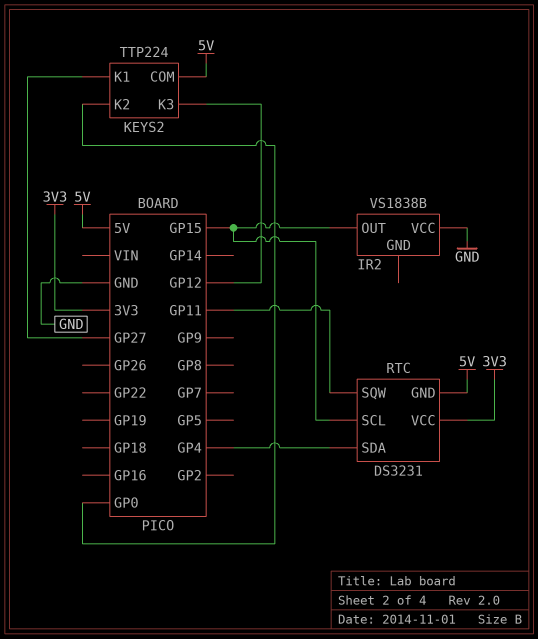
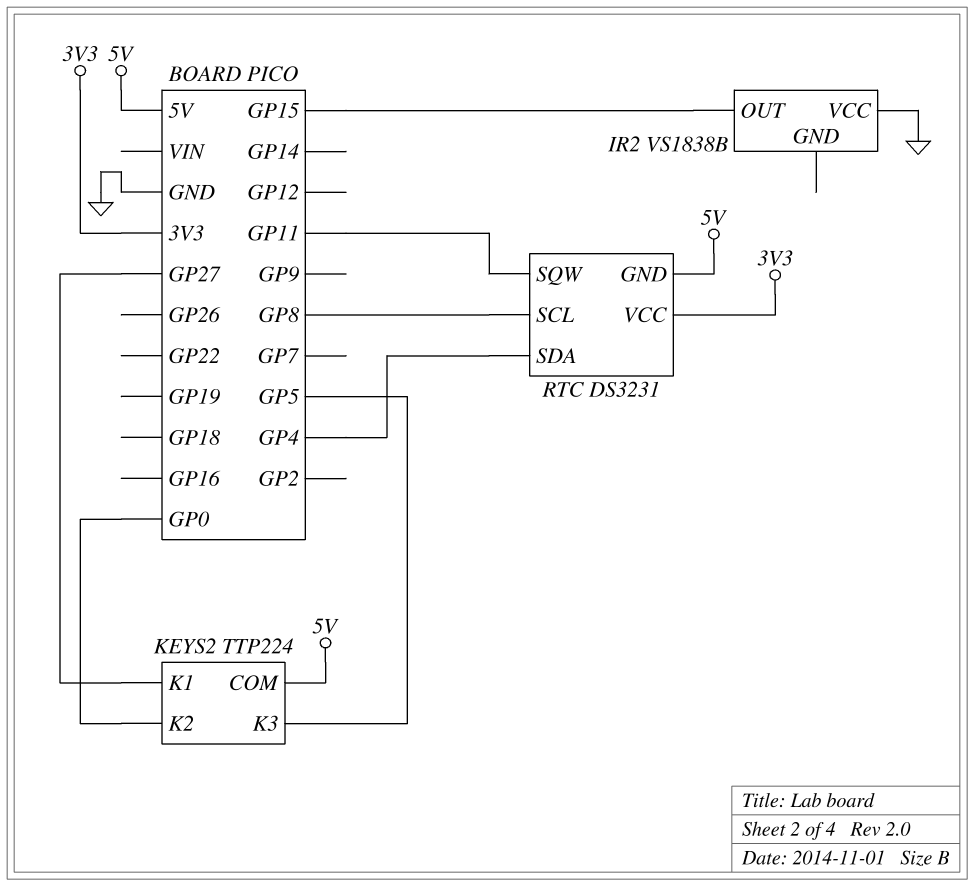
KEYS2 pin K3: GP12 -> GP5
RTC pin SCL: GP15 -> GP8

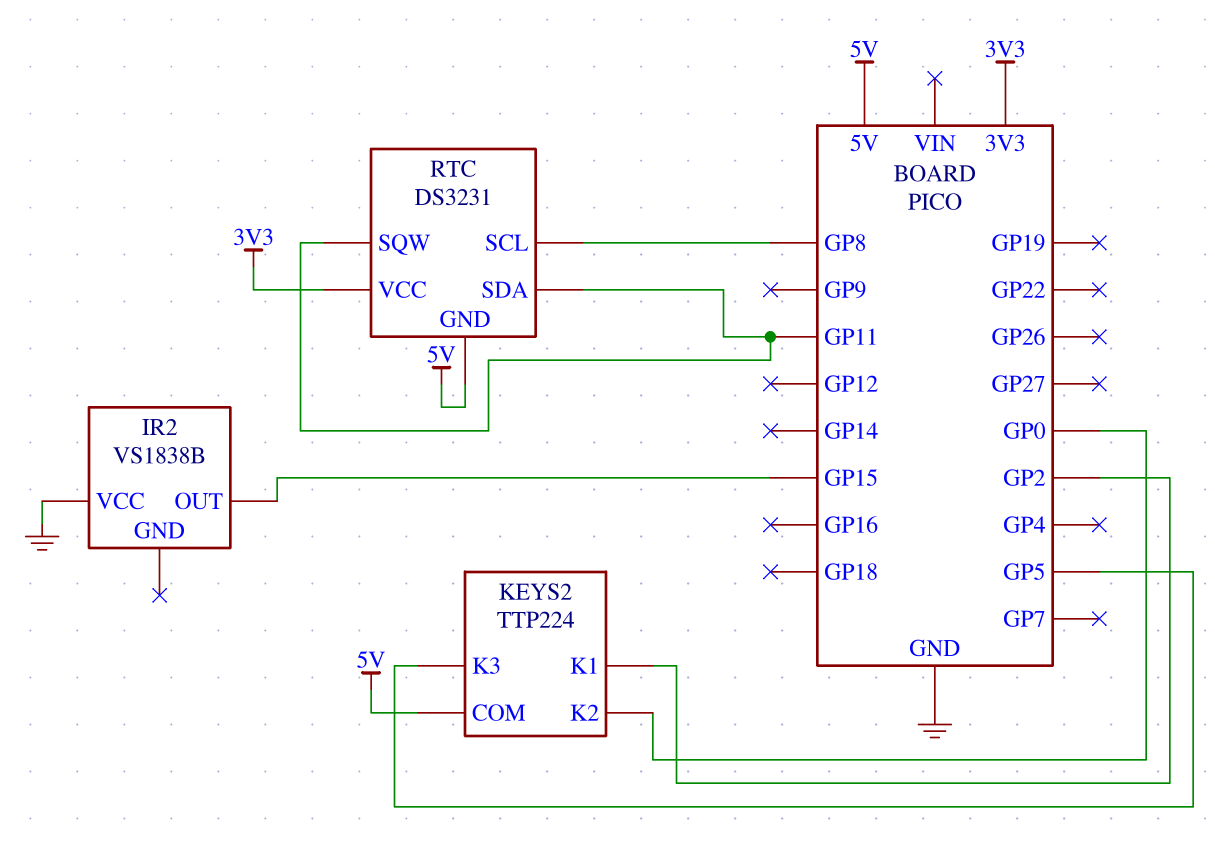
KEYS2 pin K1: GP27 -> GP2
RTC pin SDA: GP4 -> GP11

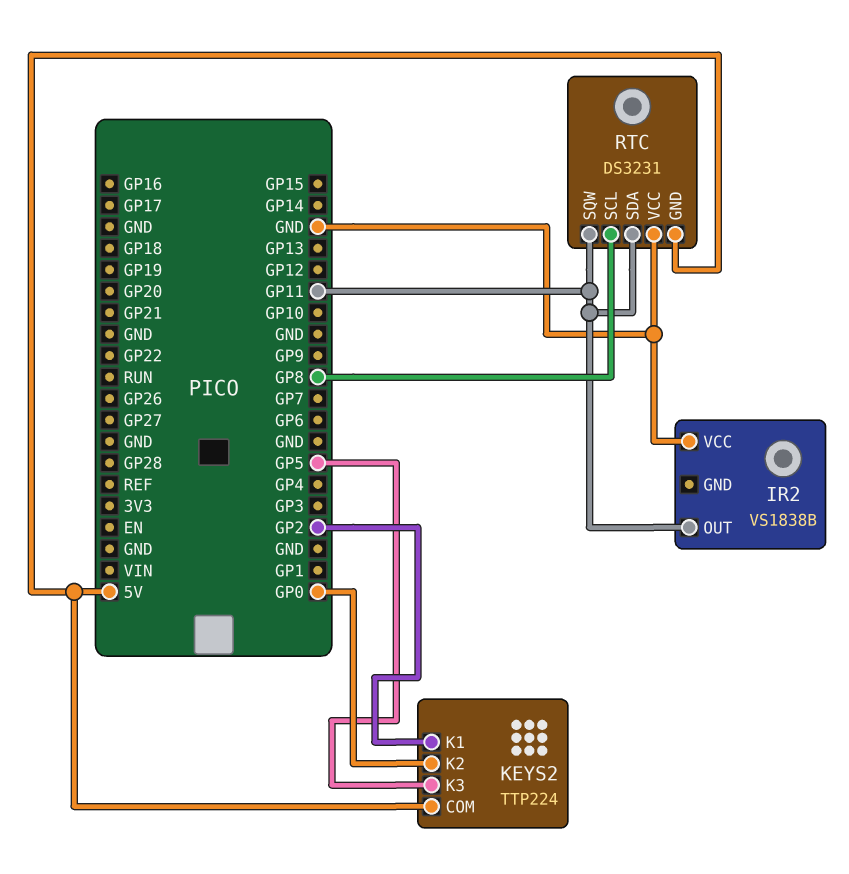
IR2 pin OUT: GP15 -> GP11
RTC pin VCC: 3V3 -> GND

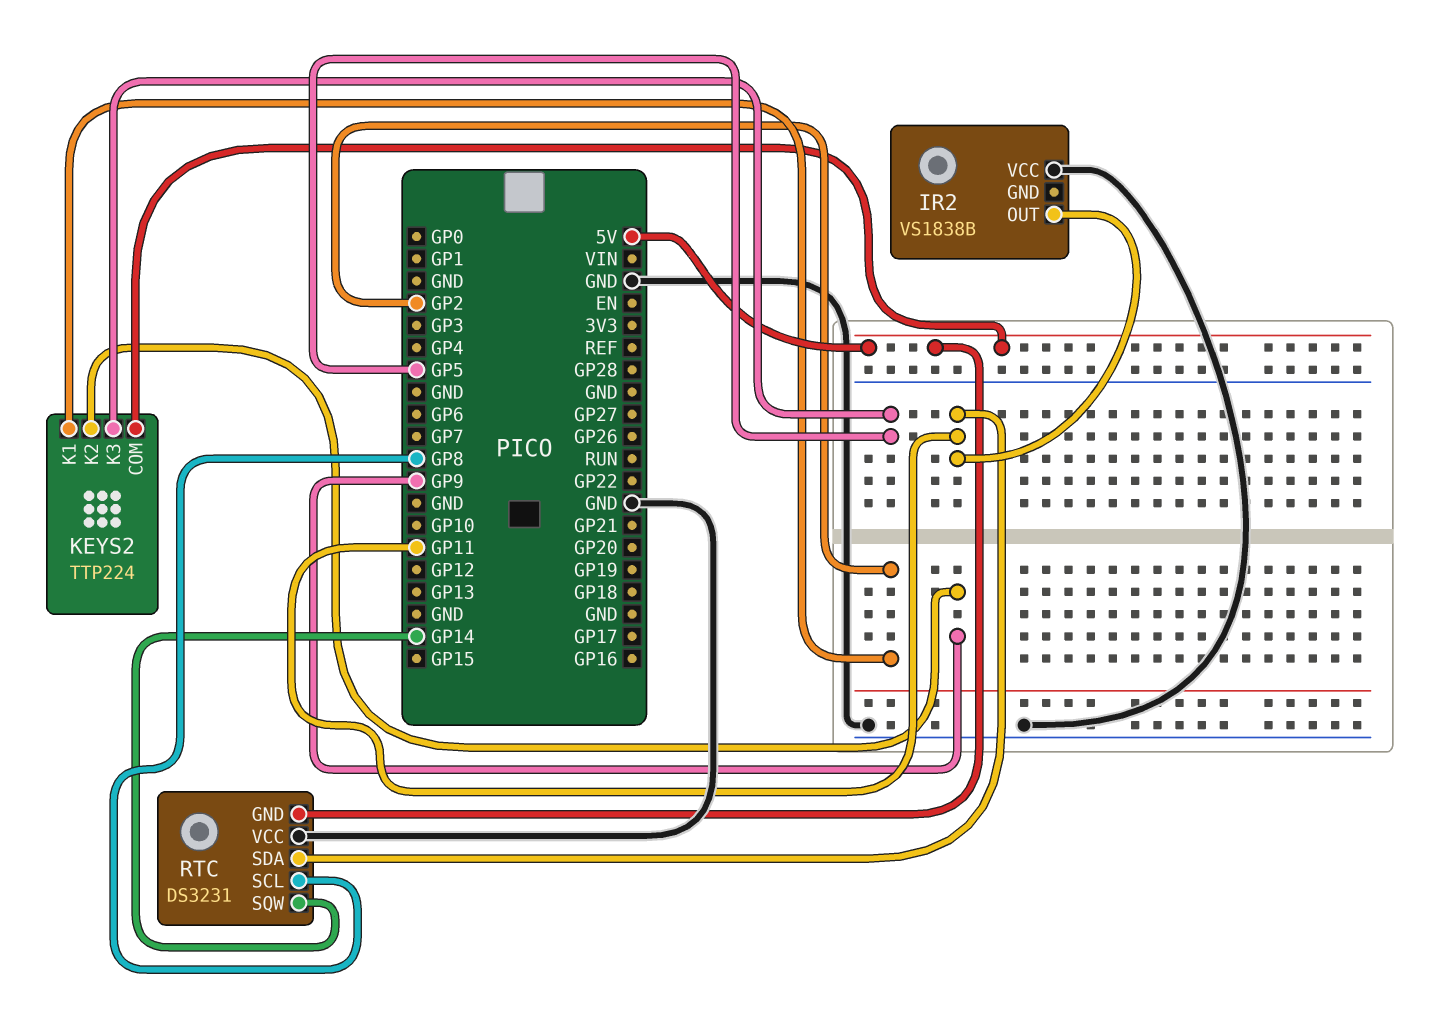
KEYS2 pin K2: GP0 -> GP9
RTC pin SQW: GP11 -> GP14

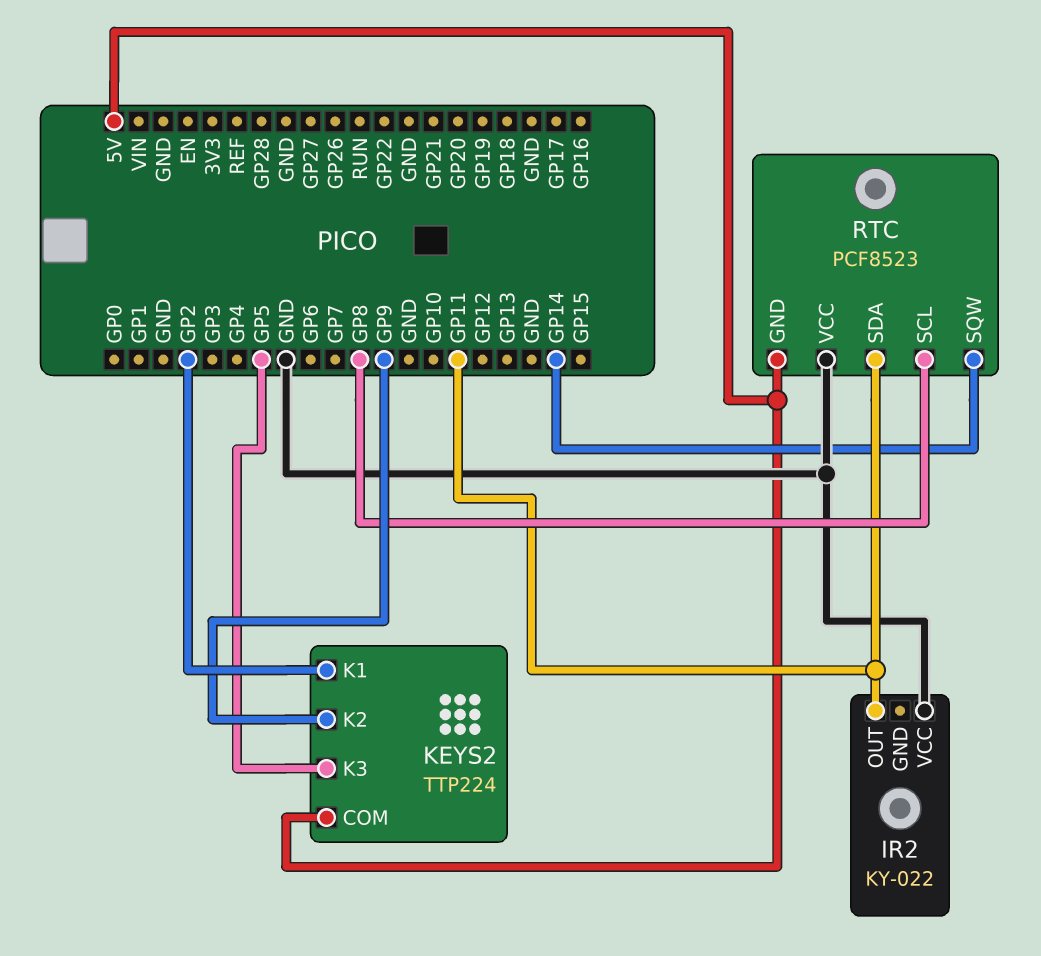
IR2: VS1838B -> KY-022
RTC: DS3231 -> PCF8523

